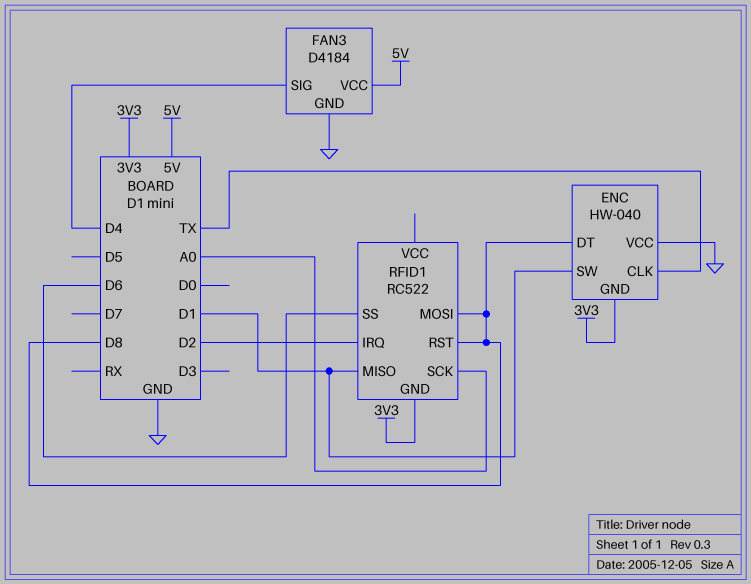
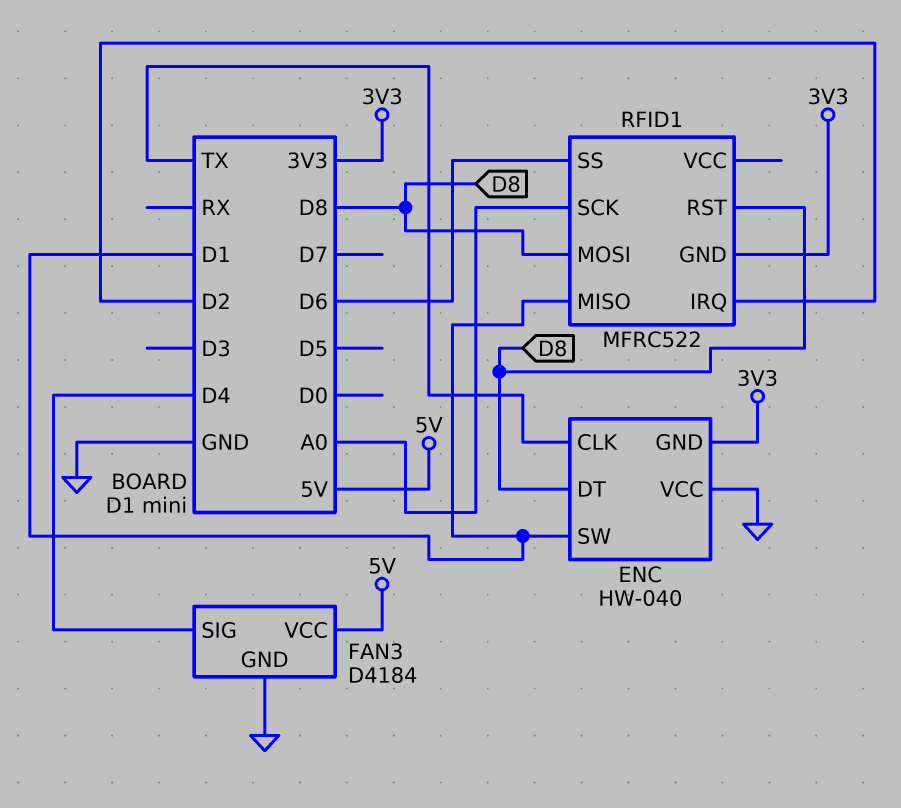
RFID1: RC522 -> MFRC522

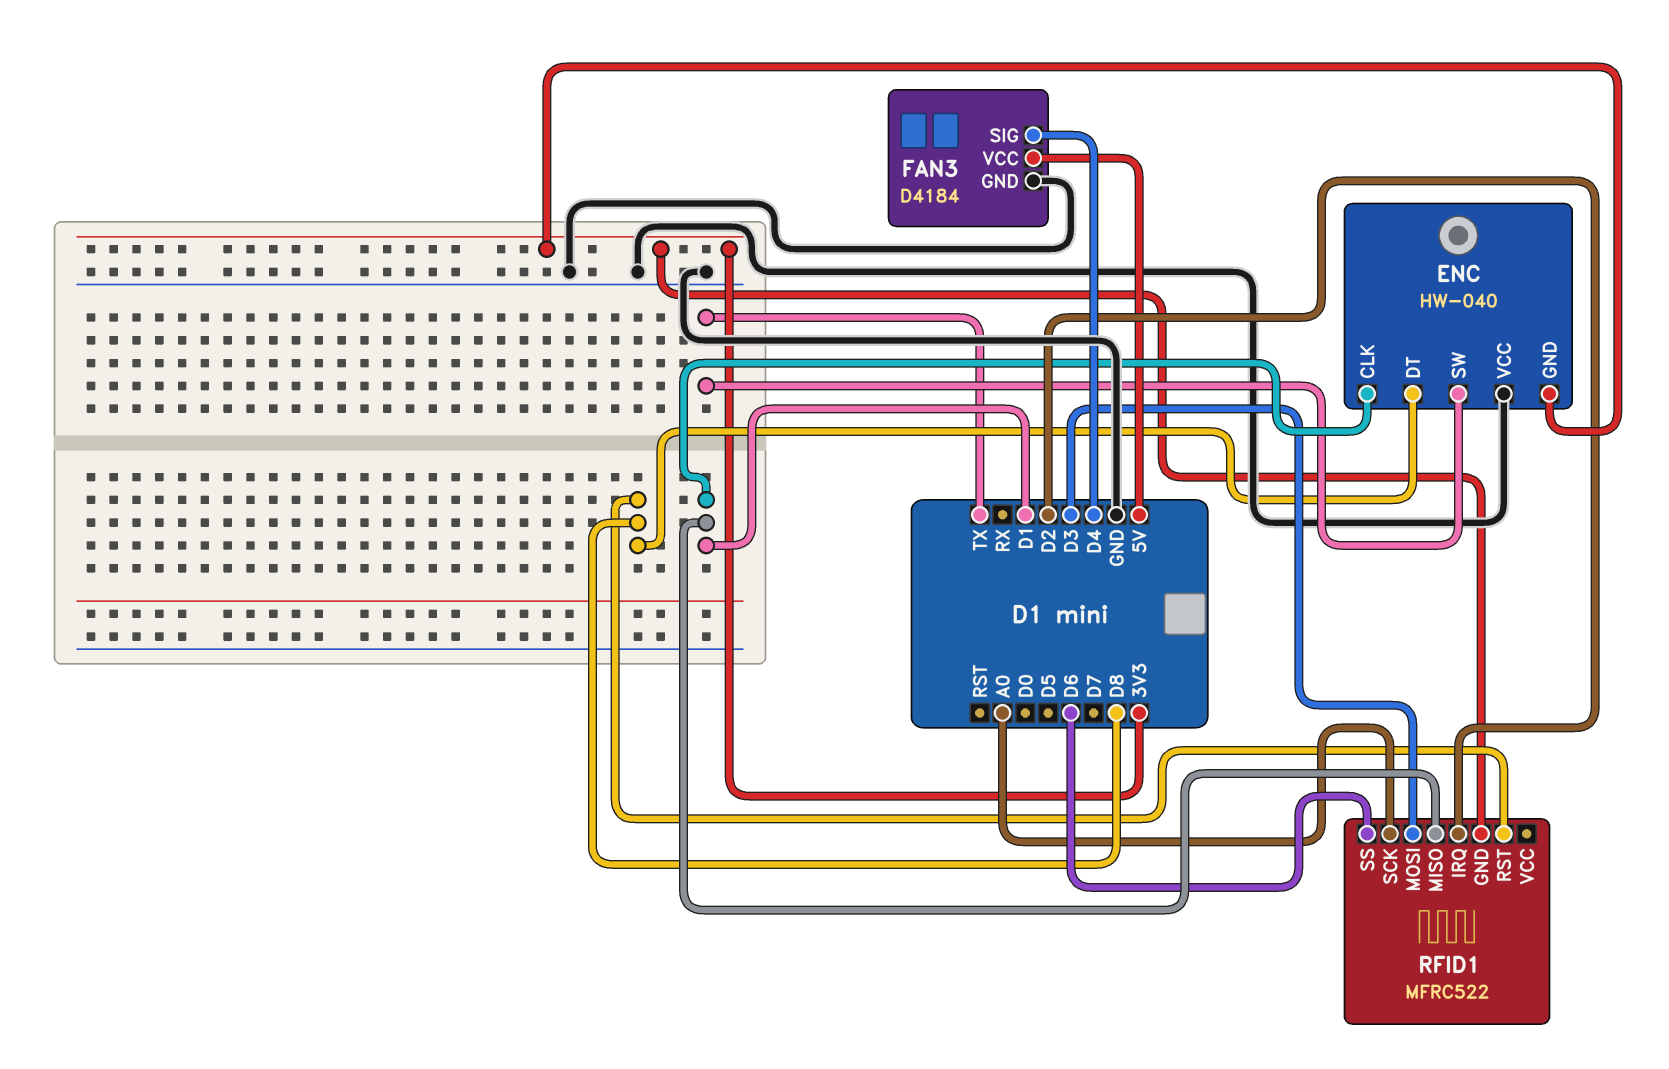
ENC pin CLK: TX -> D1
ENC pin SW: D1 -> TX
RFID1 pin MOSI: D8 -> D3

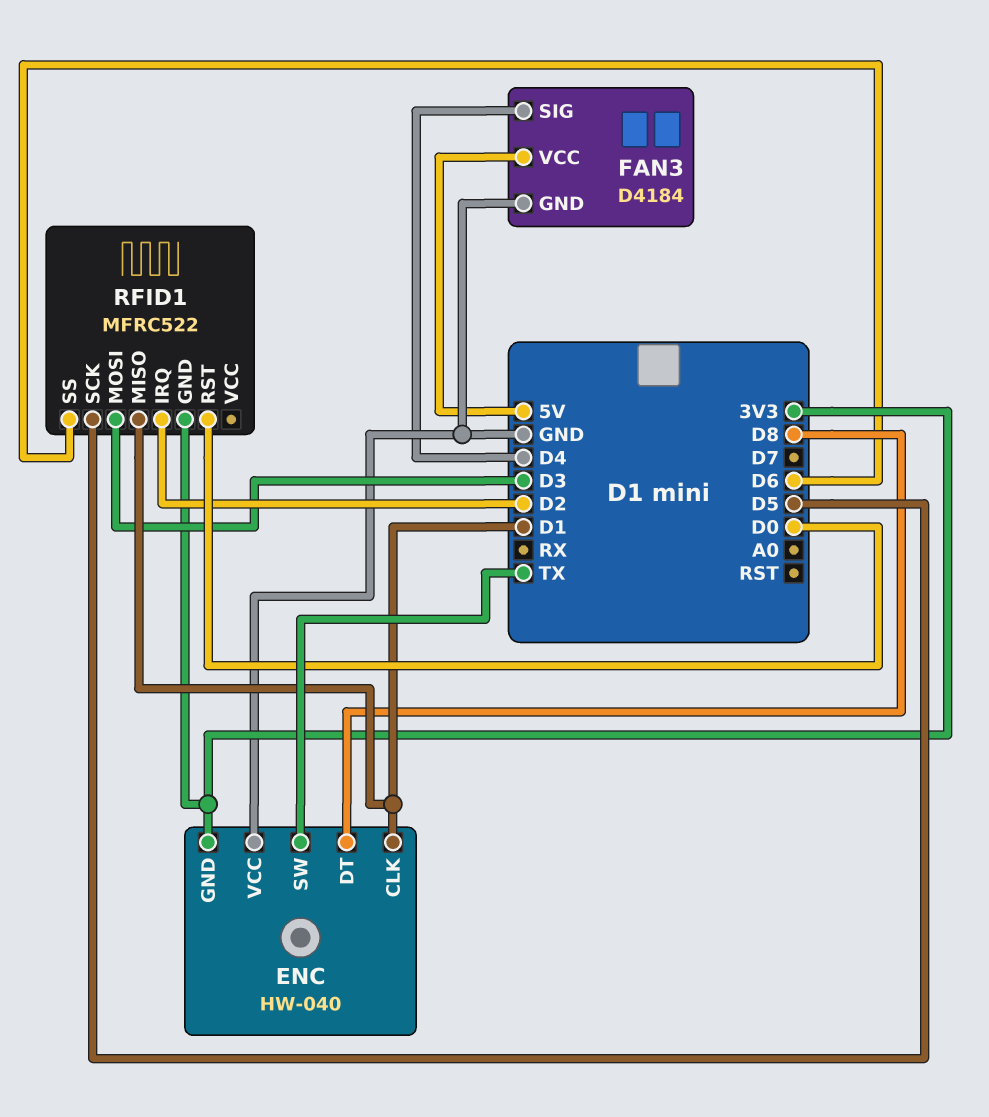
RFID1 pin RST: D8 -> D0
RFID1 pin SCK: A0 -> D5

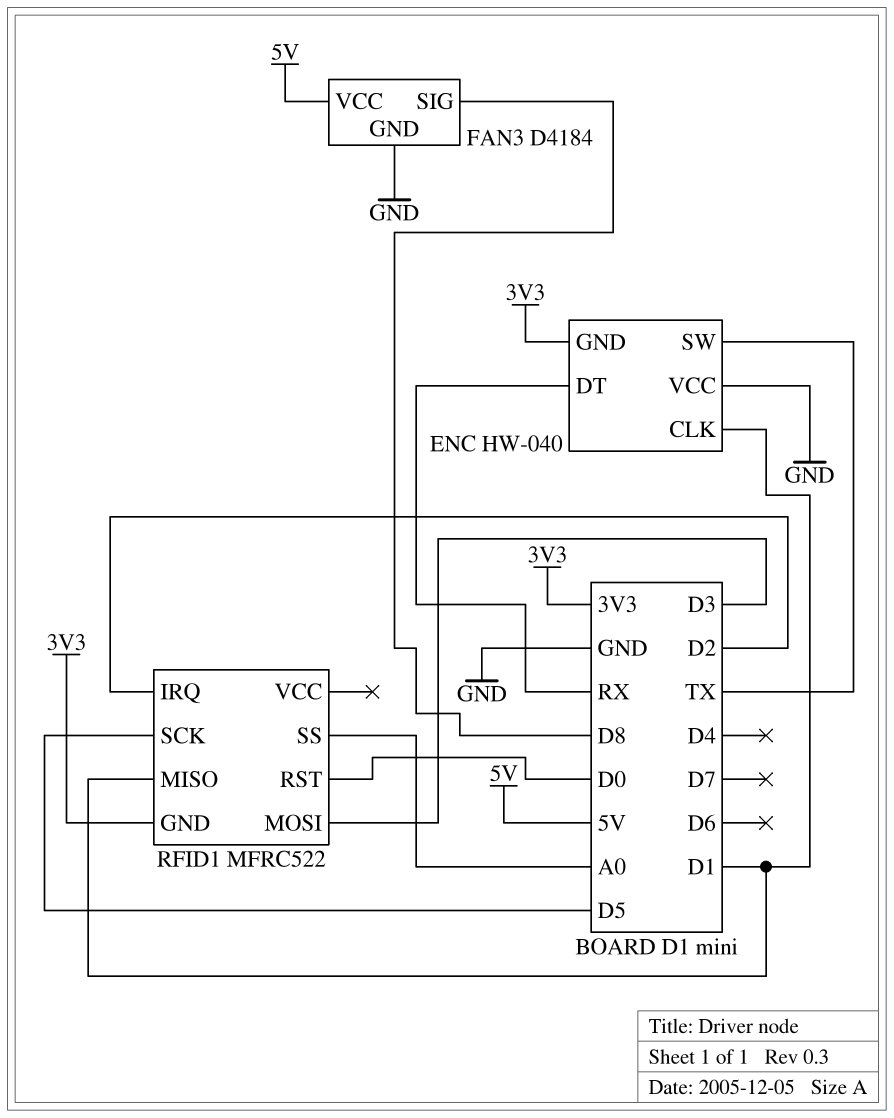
ENC pin DT: D8 -> RX
FAN3 pin SIG: D4 -> D8
RFID1 pin SS: D6 -> A0

